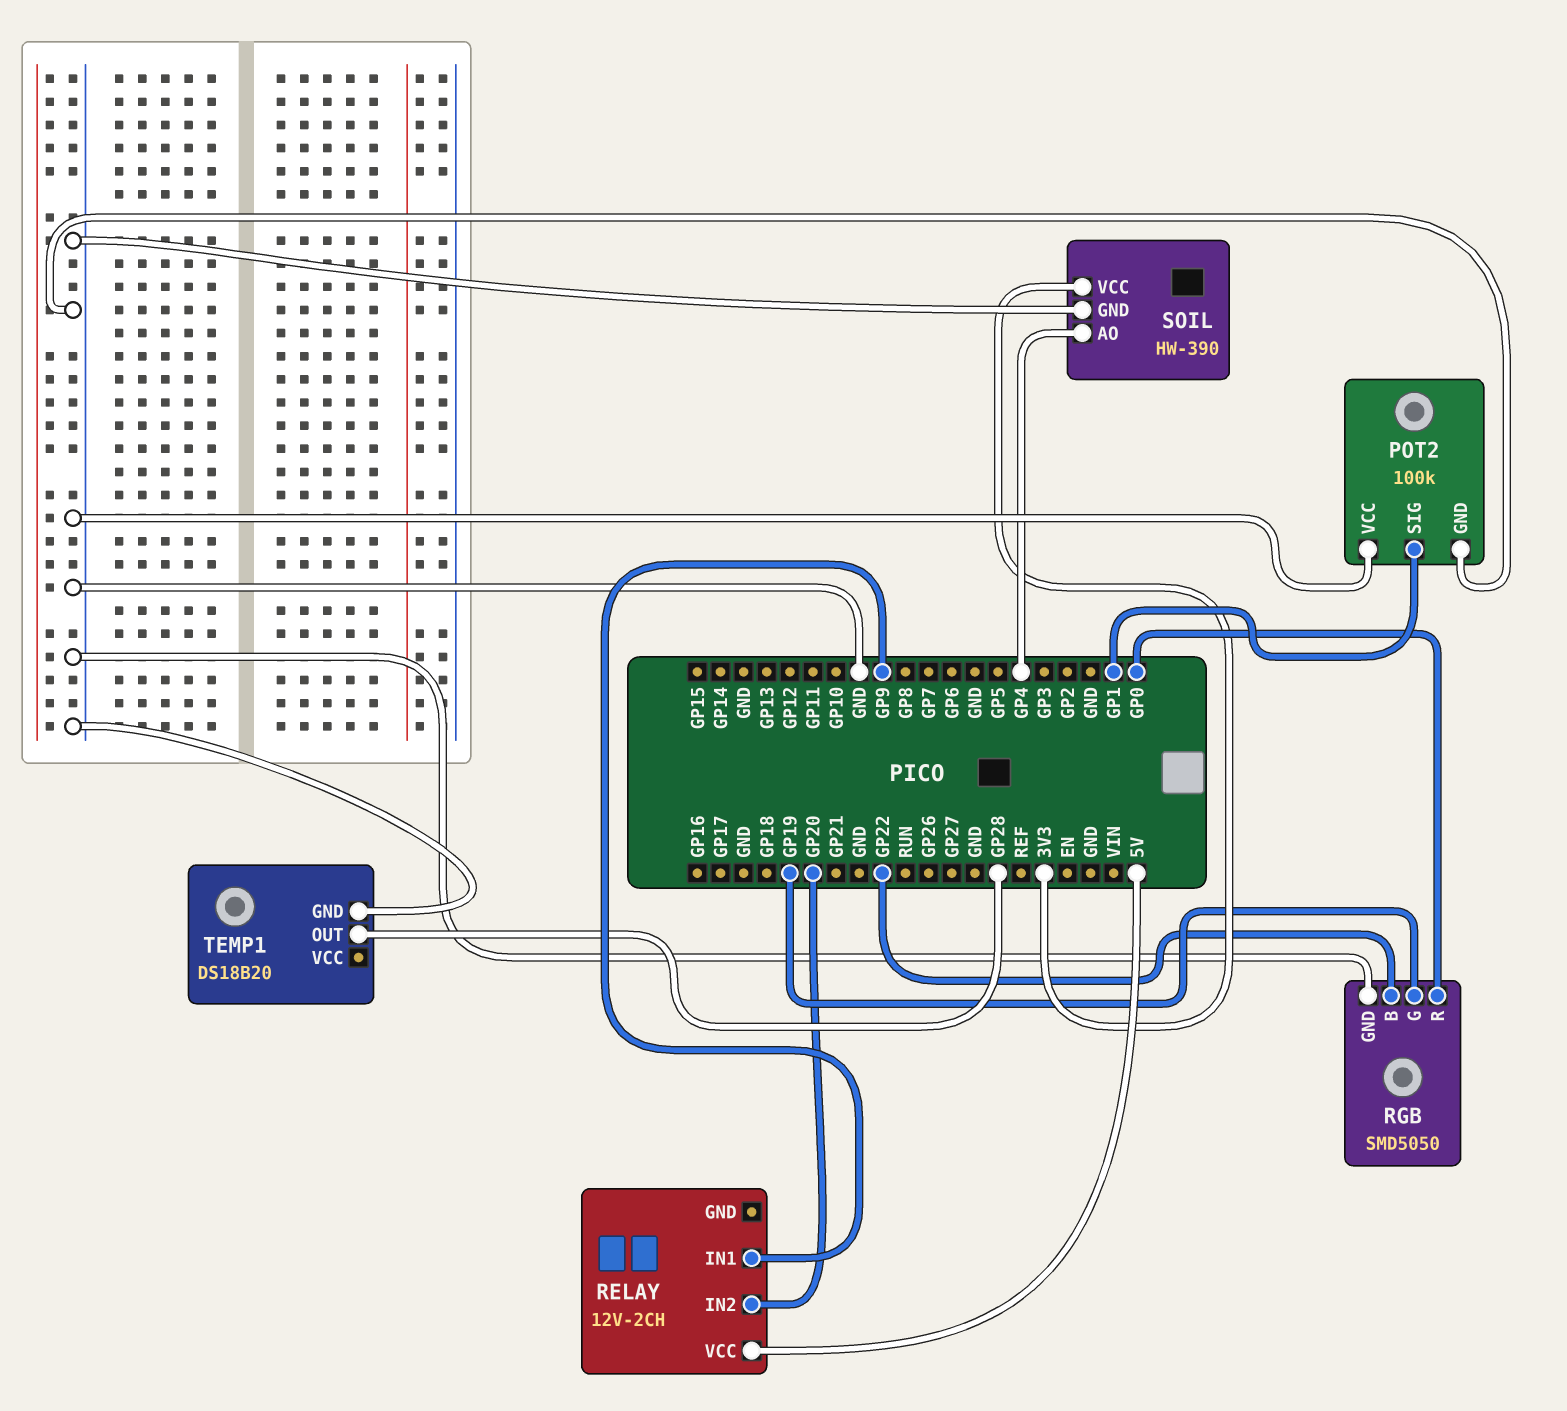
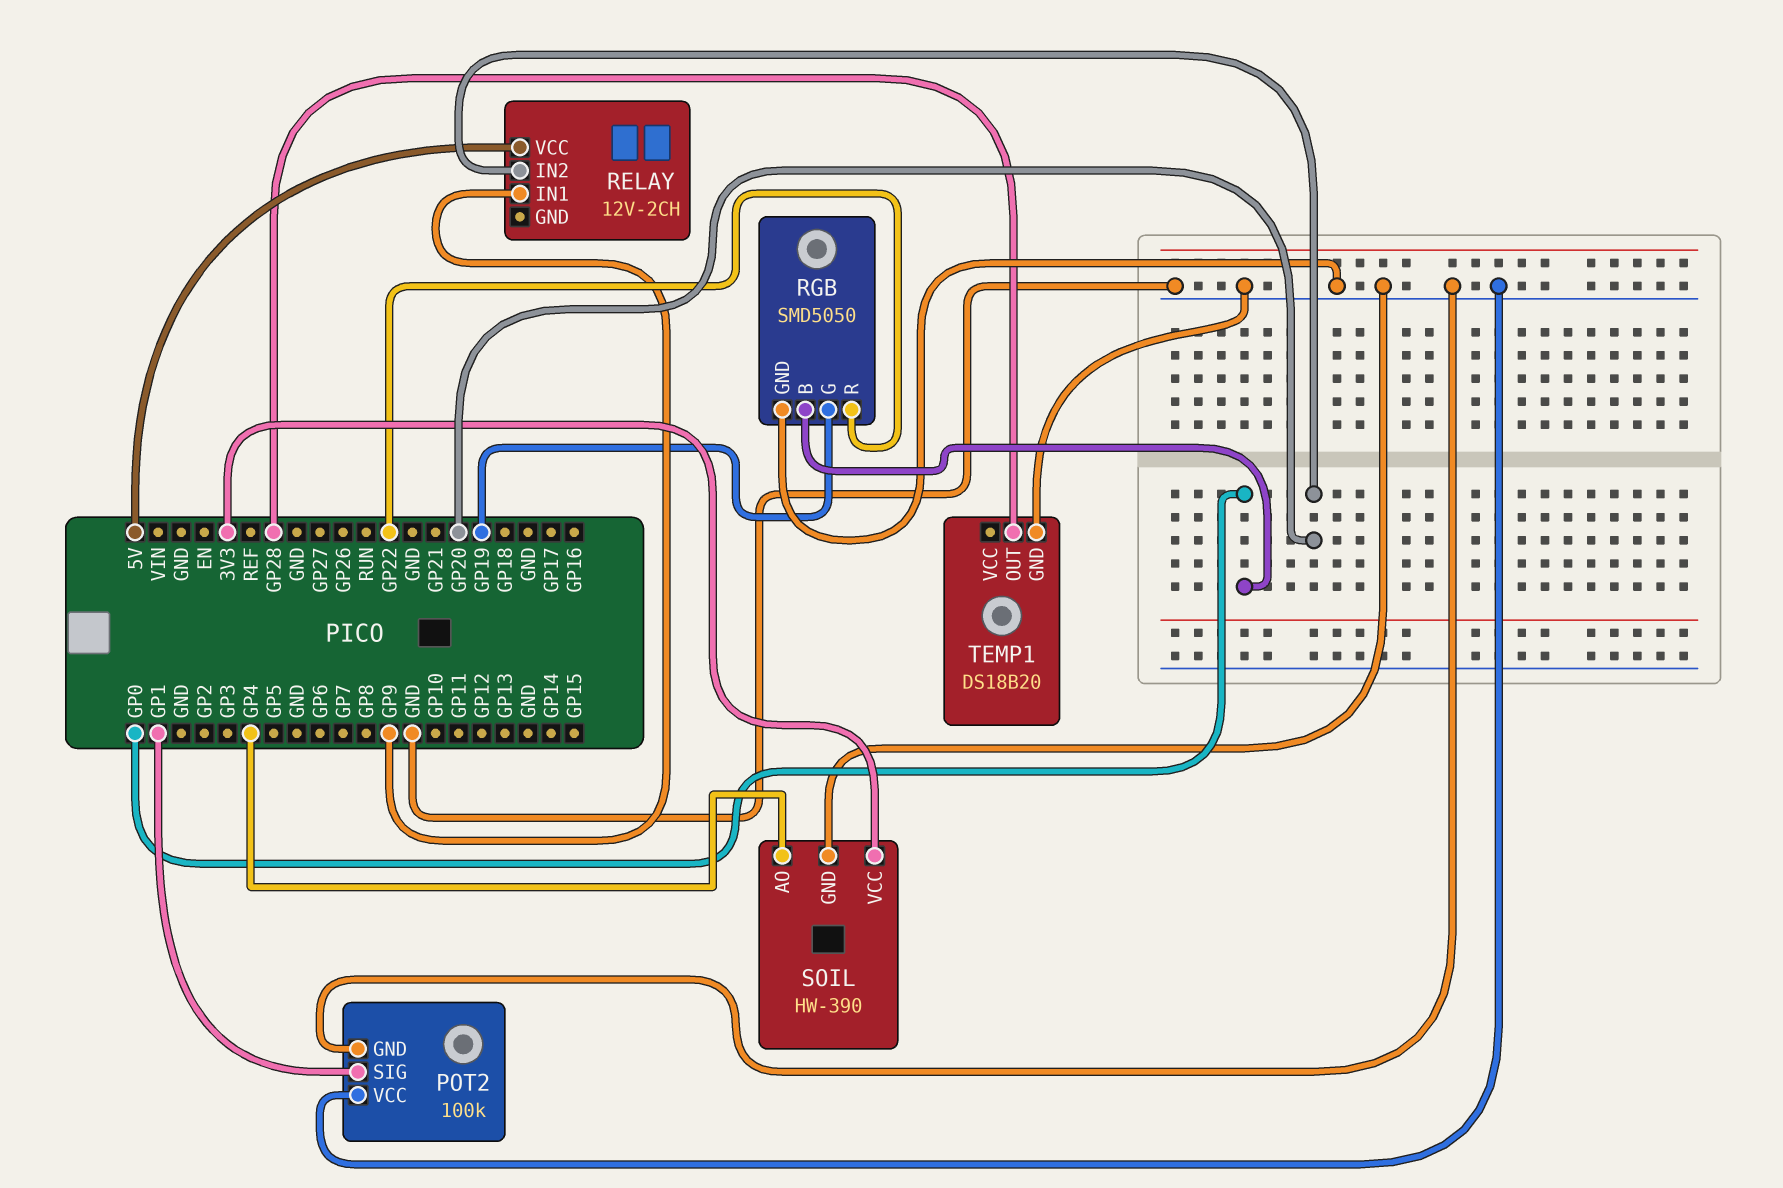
RGB pin B: GP22 -> GP0
RGB pin R: GP0 -> GP22

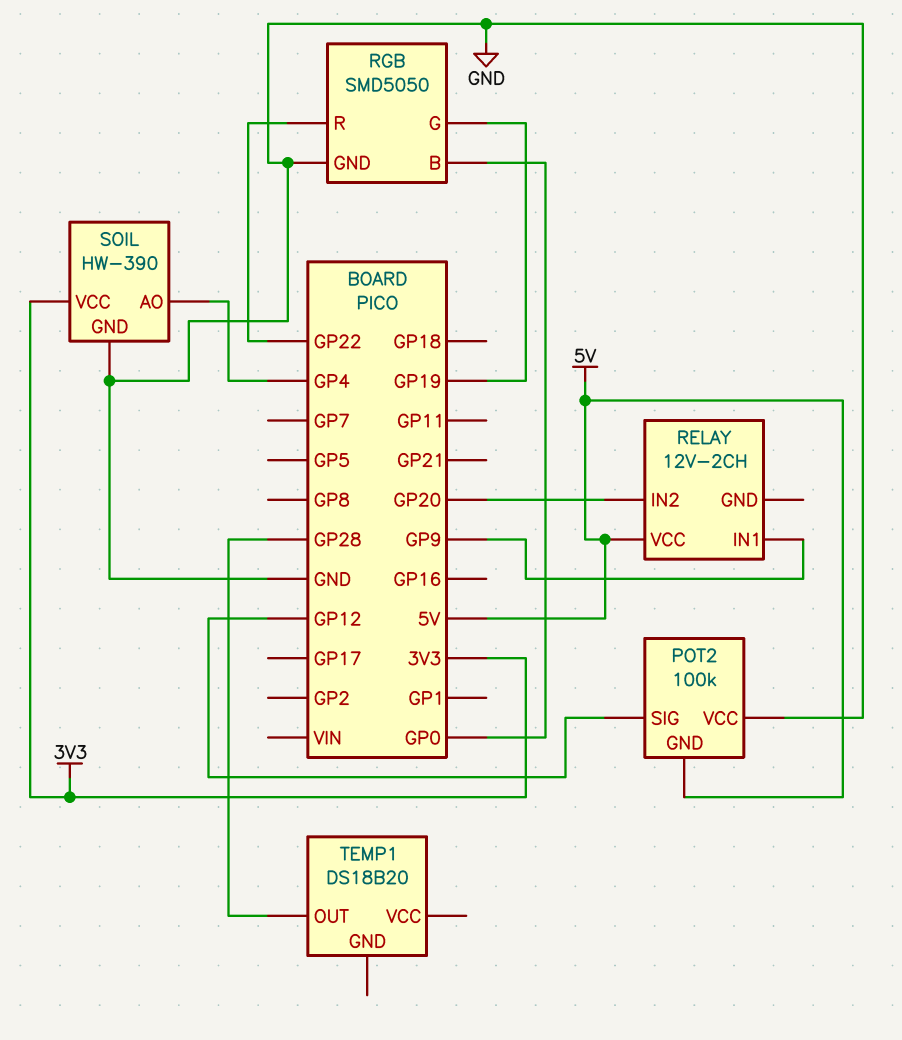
POT2 pin GND: GND -> 5V
POT2 pin SIG: GP1 -> GP12
TEMP1 pin GND: GND -> none

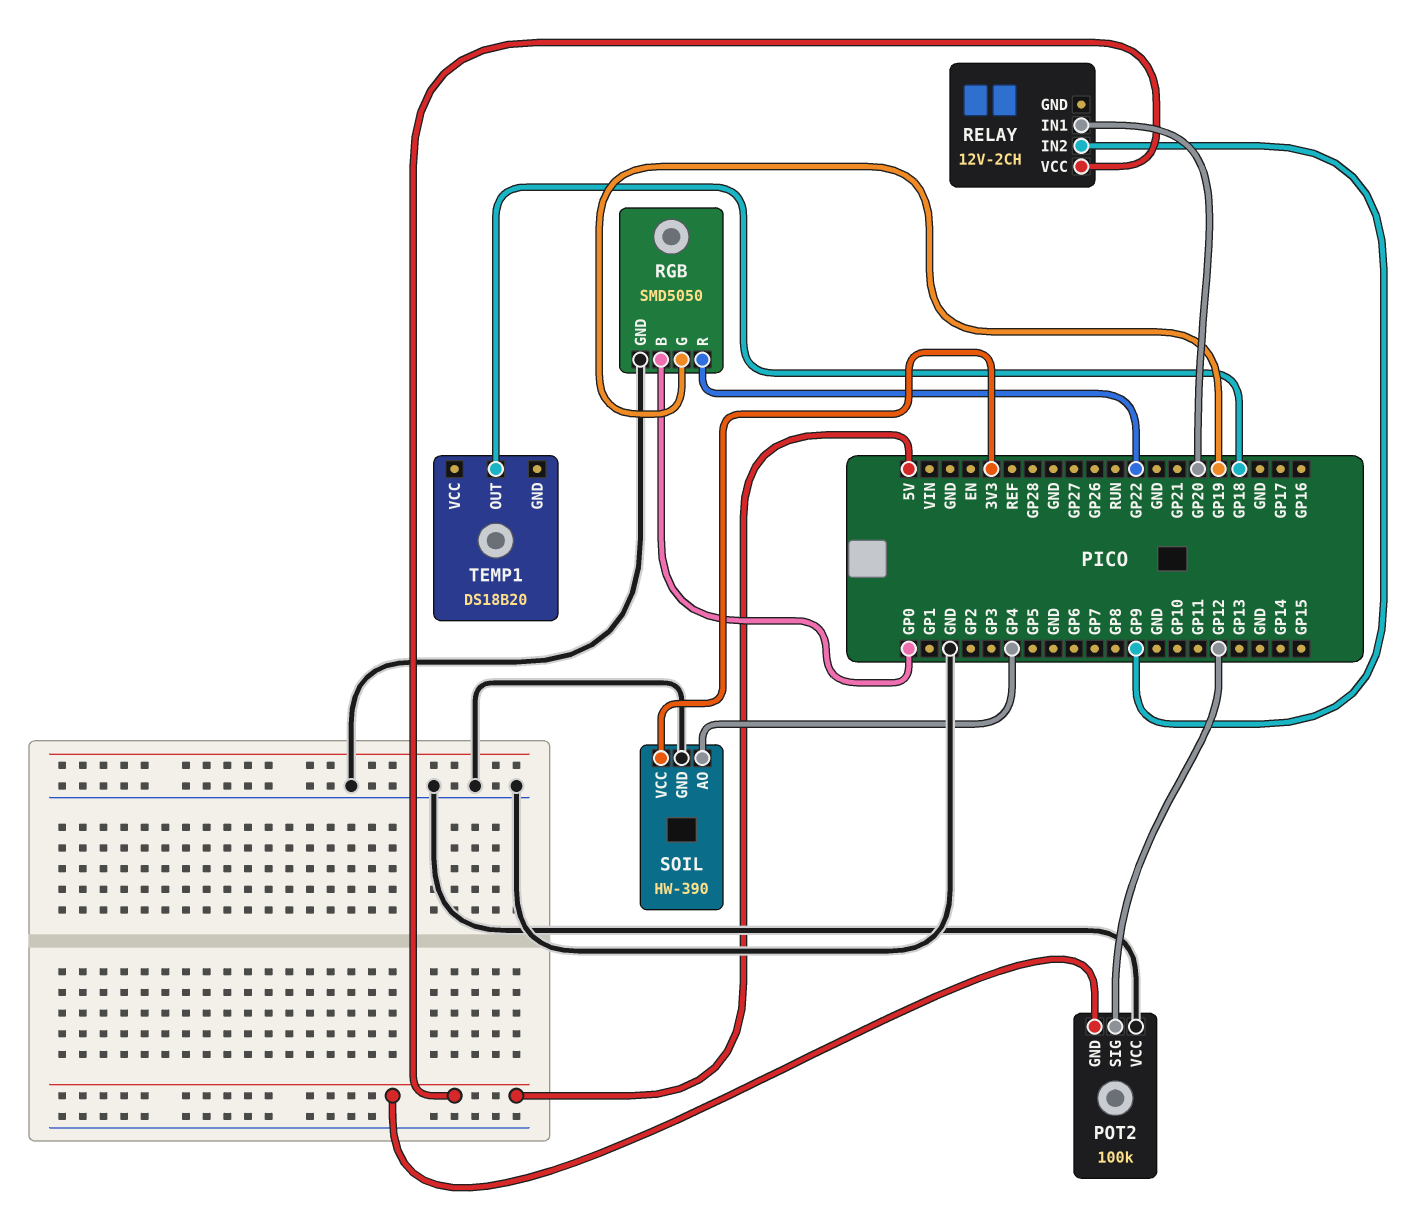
RELAY pin IN1: GP9 -> GP20
RELAY pin IN2: GP20 -> GP9
TEMP1 pin OUT: GP28 -> GP18

